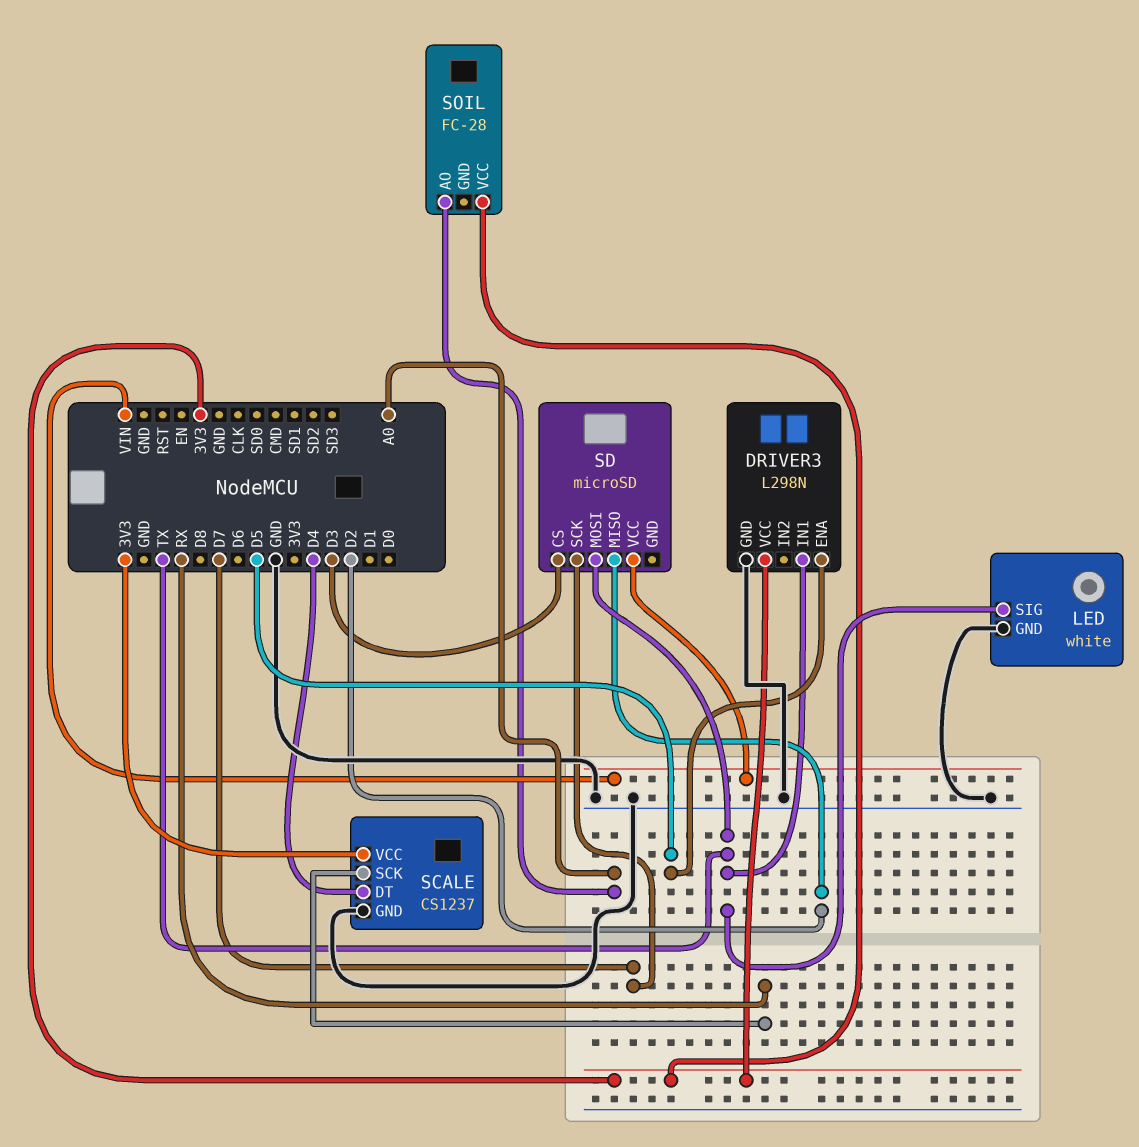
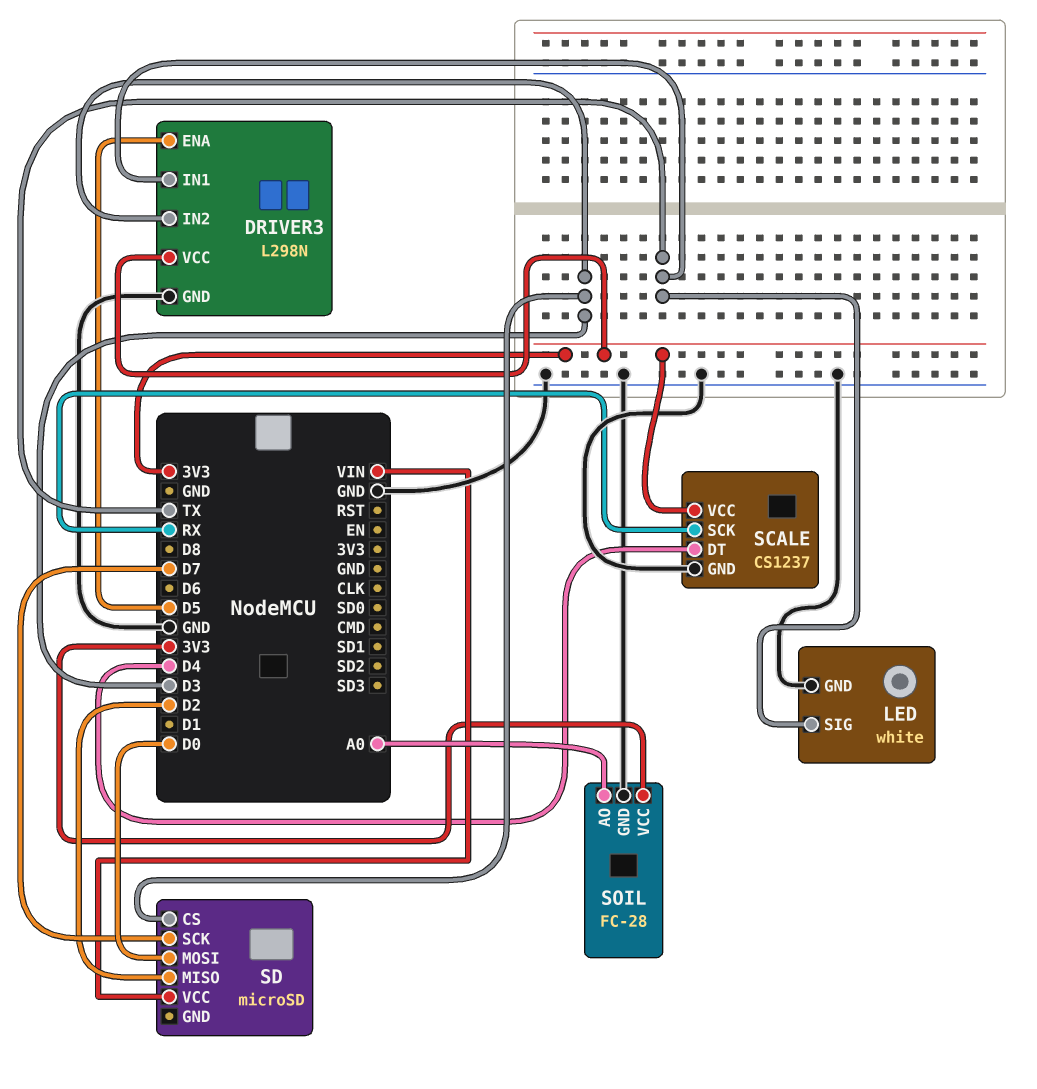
DRIVER3 pin IN2: none -> D3
SD pin MOSI: TX -> D0
SOIL pin GND: none -> GND

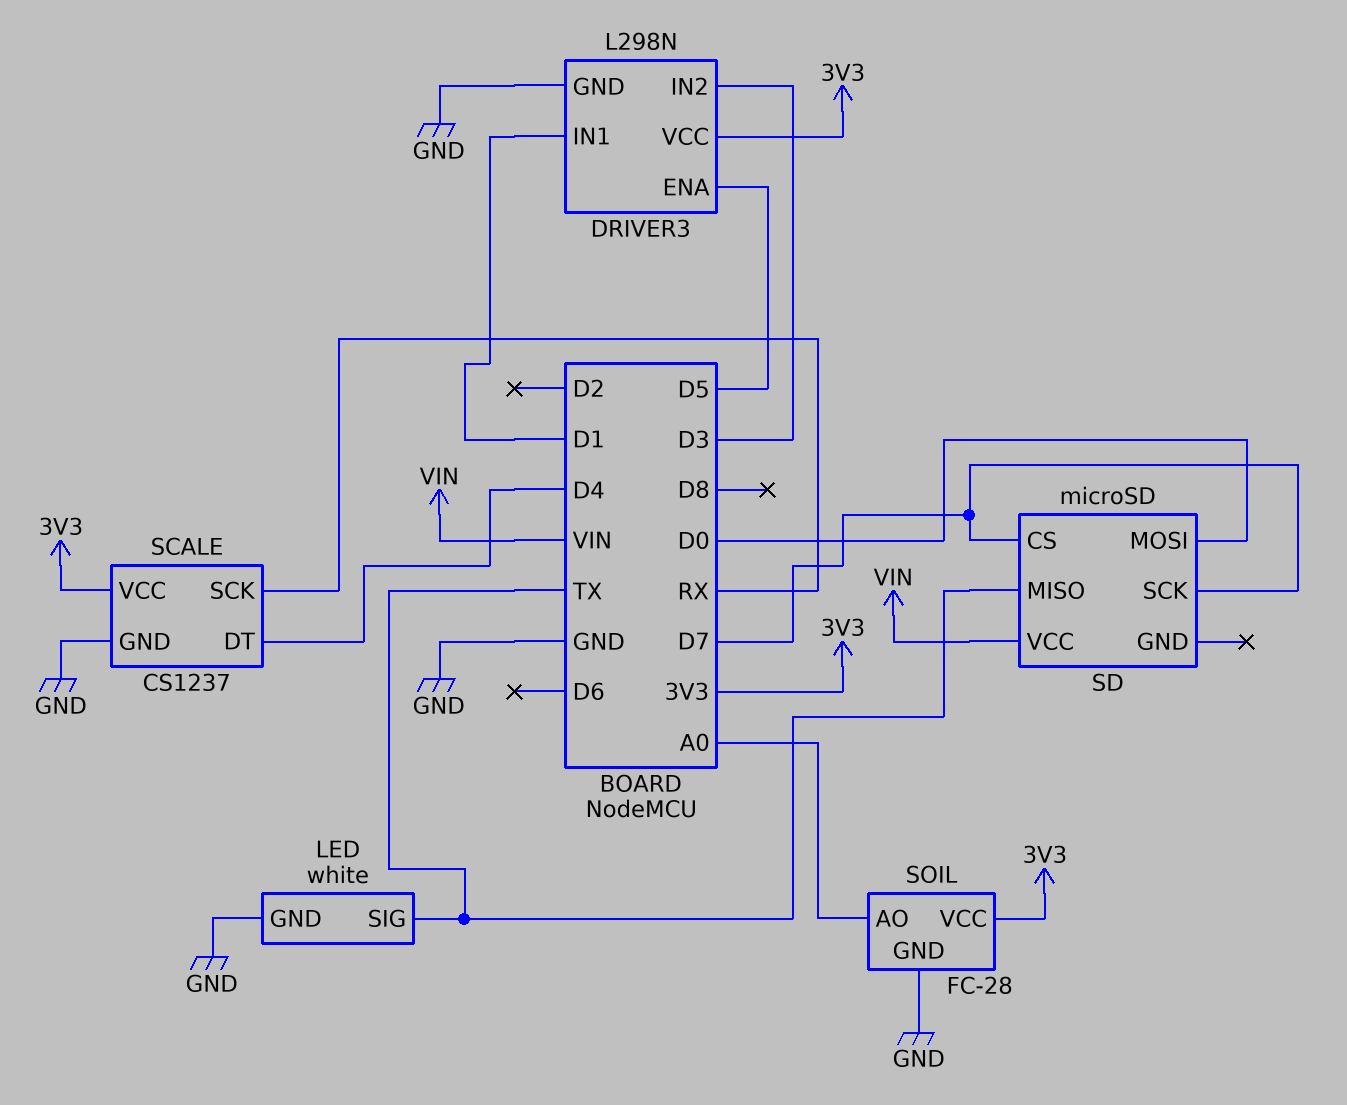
DRIVER3 pin IN1: TX -> D1
SD pin CS: D3 -> D7
SD pin MISO: D2 -> TX

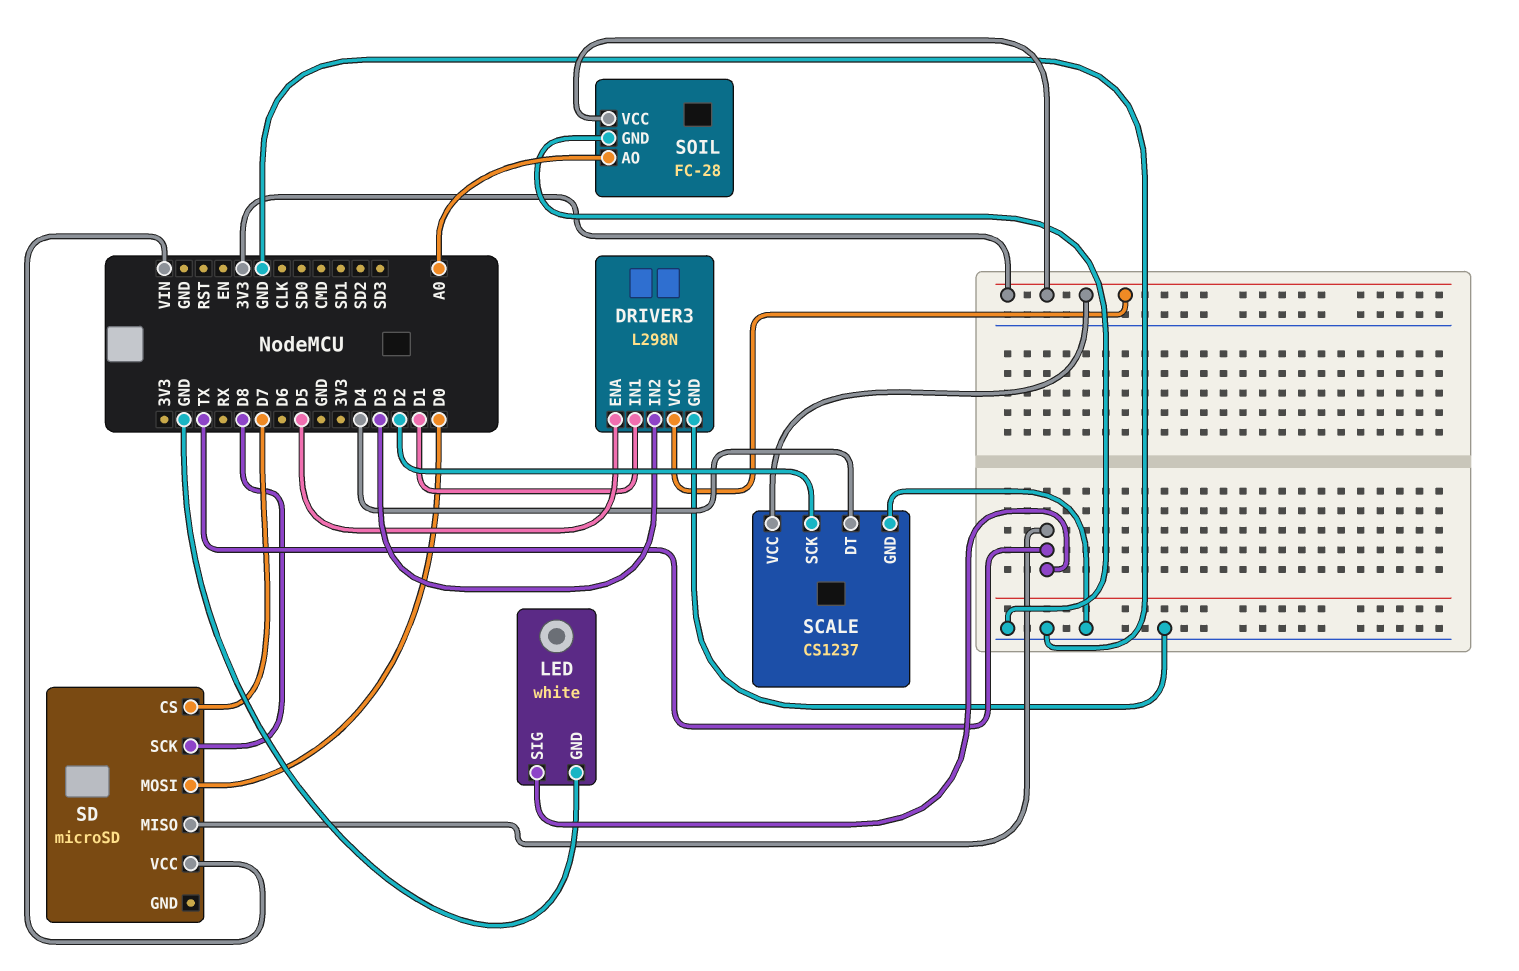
SCALE pin SCK: RX -> D2
SD pin SCK: D7 -> D8

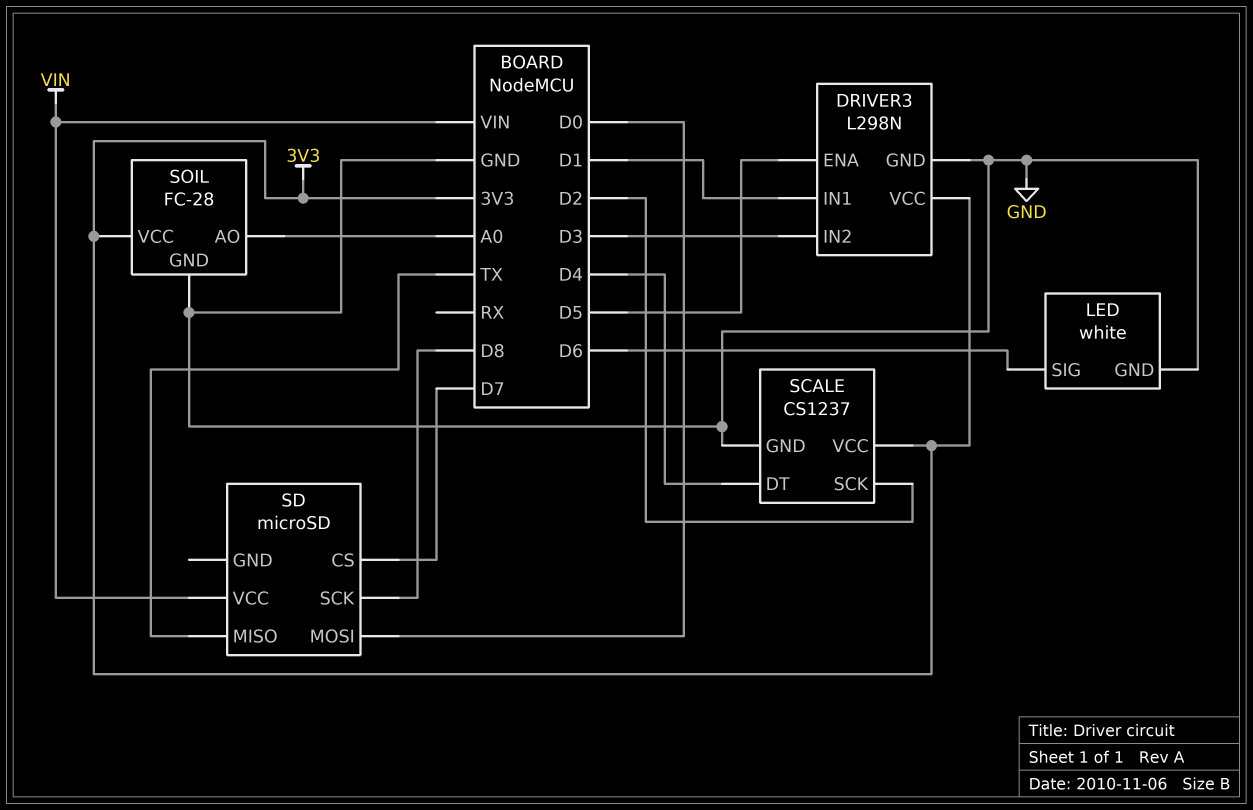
LED pin SIG: TX -> D6

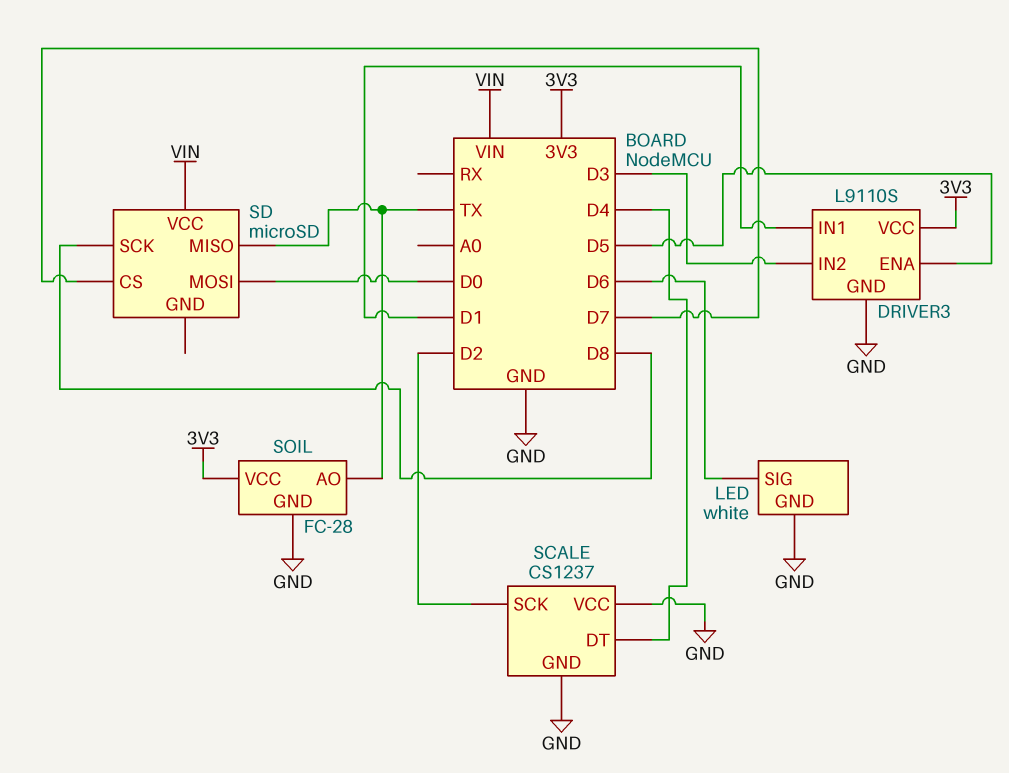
DRIVER3: L298N -> L9110S
SCALE pin VCC: 3V3 -> GND
SOIL pin AO: A0 -> TX

